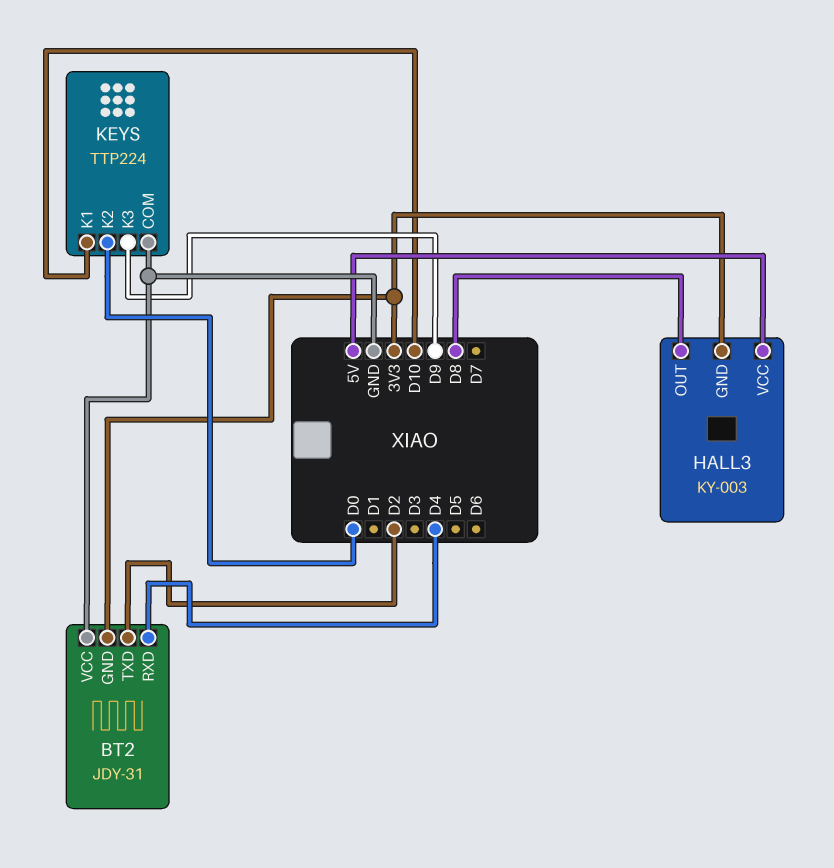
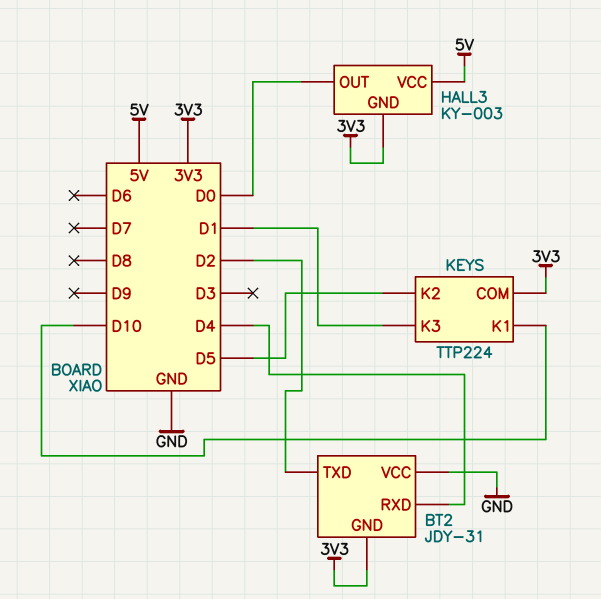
HALL3 pin OUT: D8 -> D0
KEYS pin COM: GND -> 3V3
KEYS pin K2: D0 -> D5
KEYS pin K3: D9 -> D1

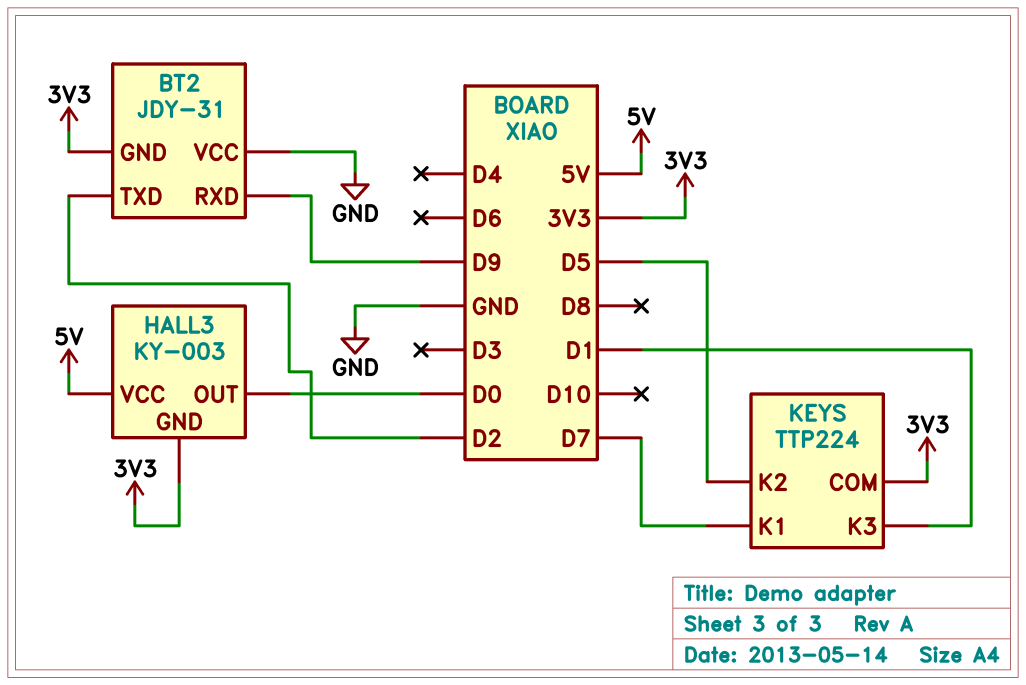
BT2 pin RXD: D4 -> D9
KEYS pin K1: D10 -> D7

